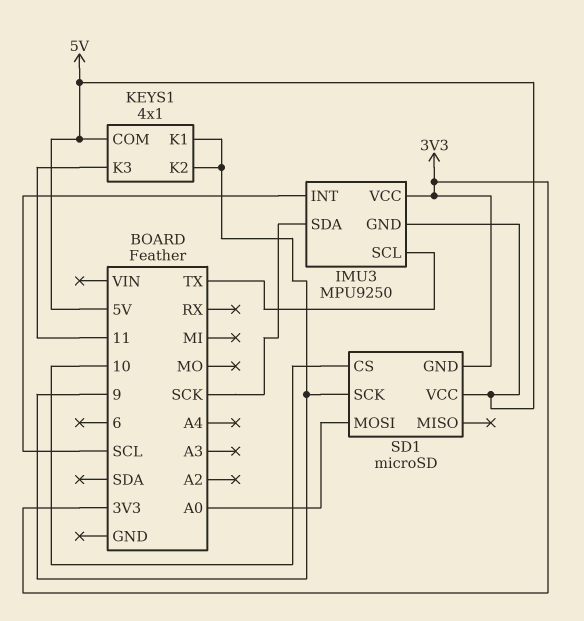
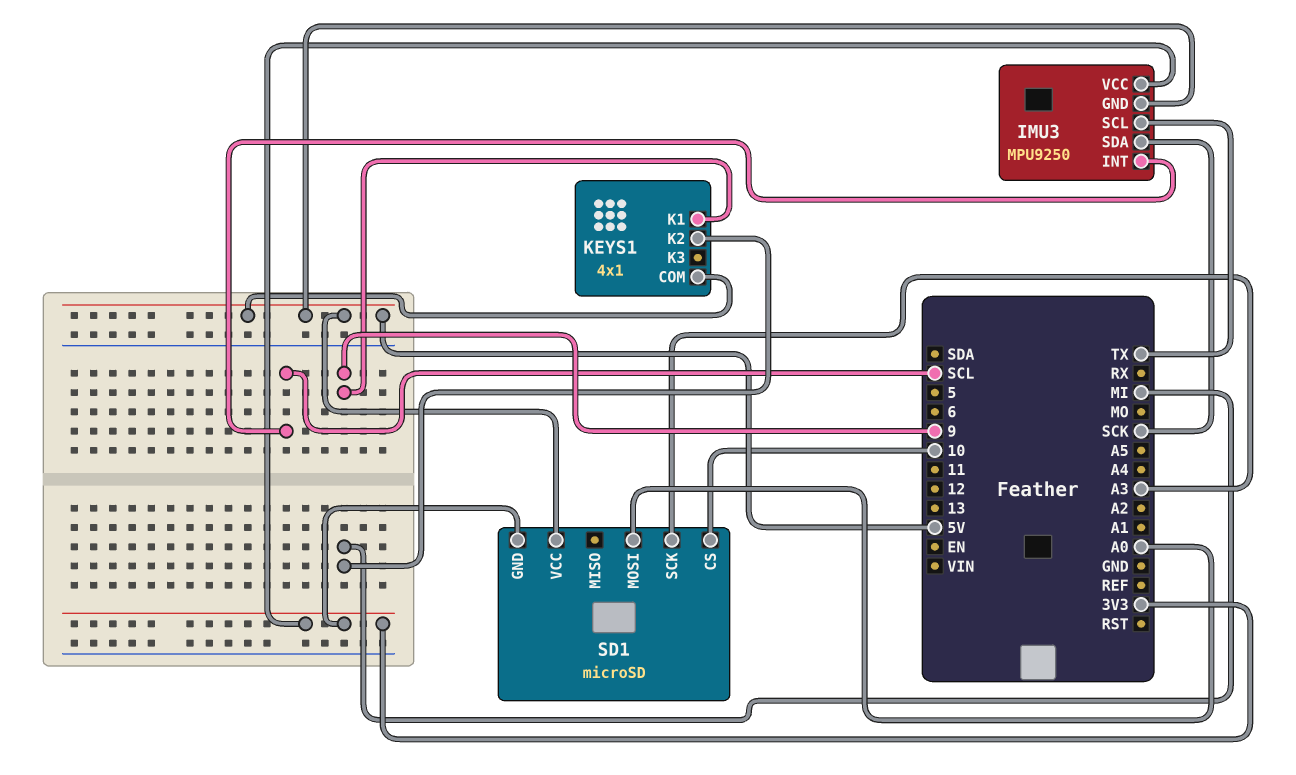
KEYS1 pin K2: 9 -> MI
KEYS1 pin K3: 11 -> none
SD1 pin SCK: 9 -> A3

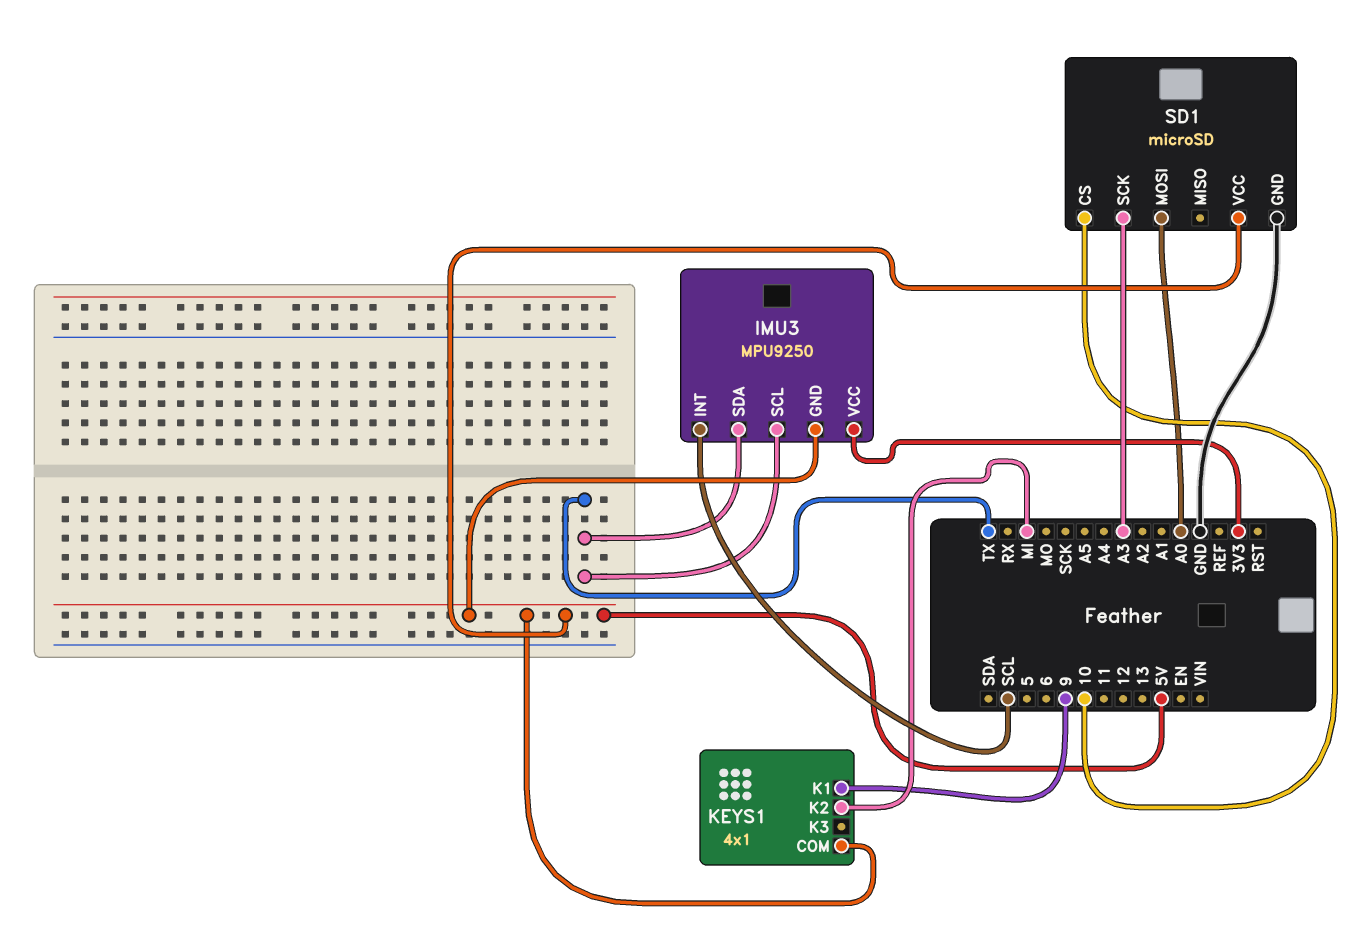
IMU3 pin SDA: SCK -> TX
SD1 pin GND: 3V3 -> GND

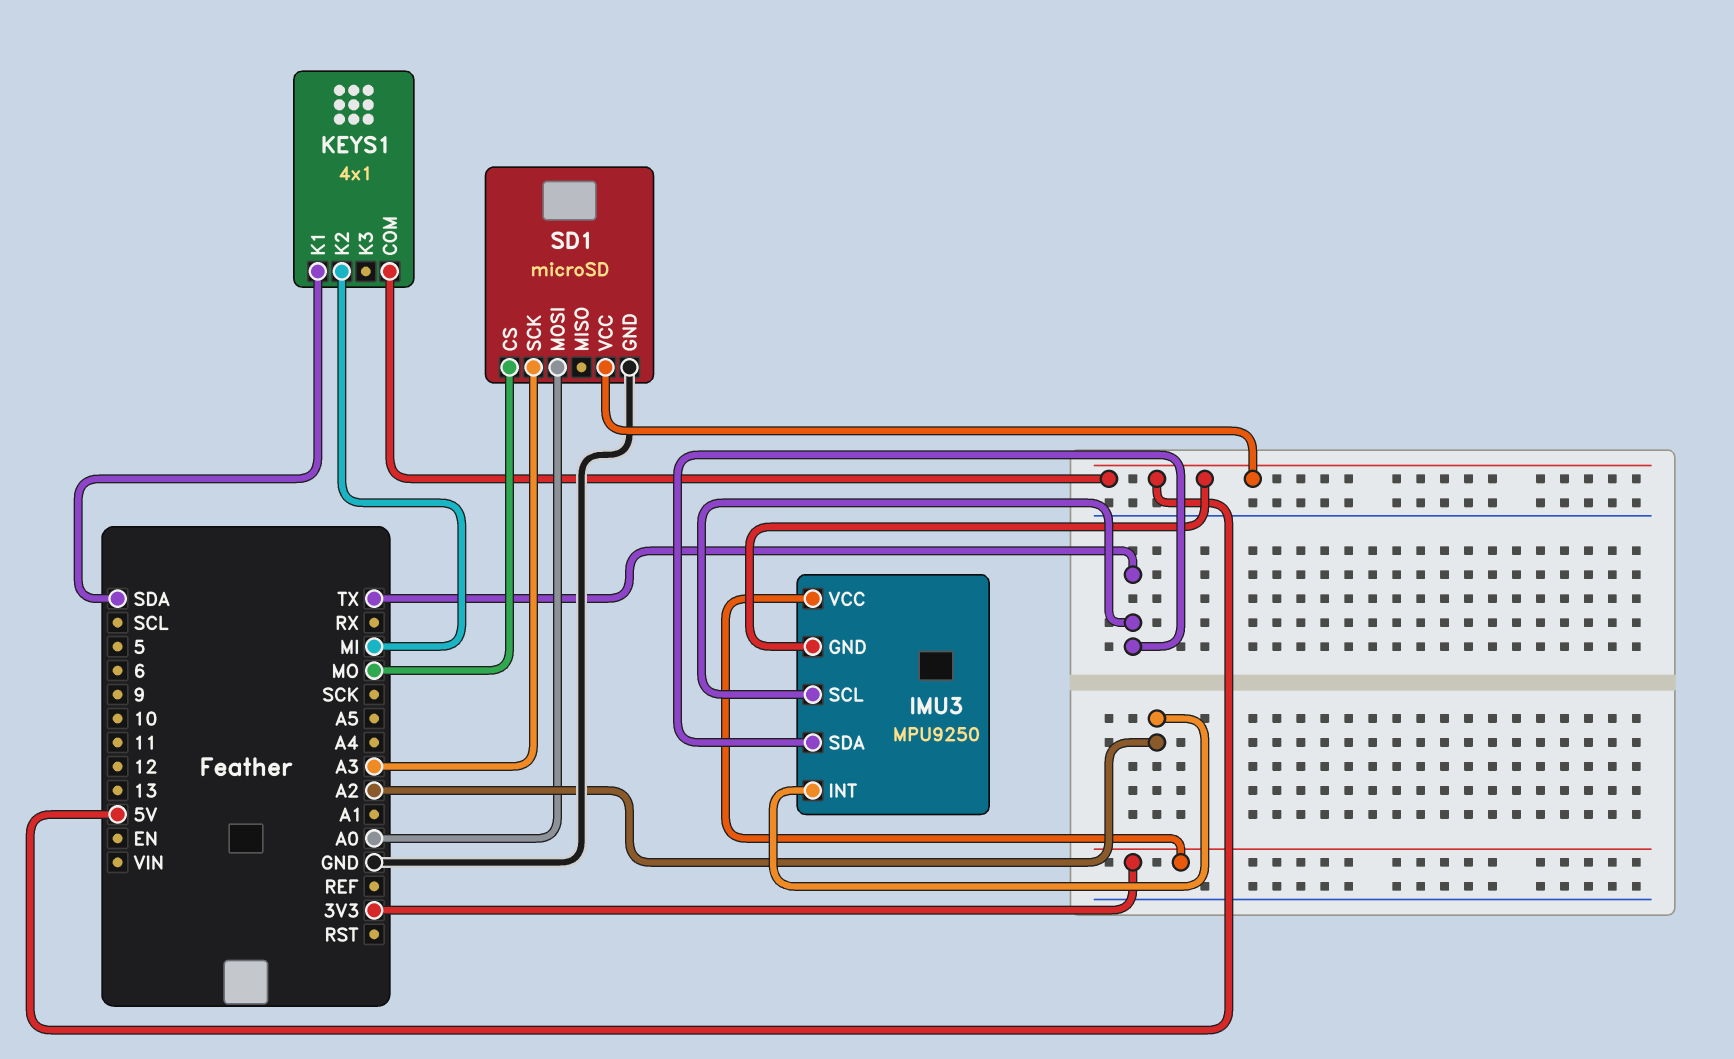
IMU3 pin INT: SCL -> A2
KEYS1 pin K1: 9 -> SDA
SD1 pin CS: 10 -> MO

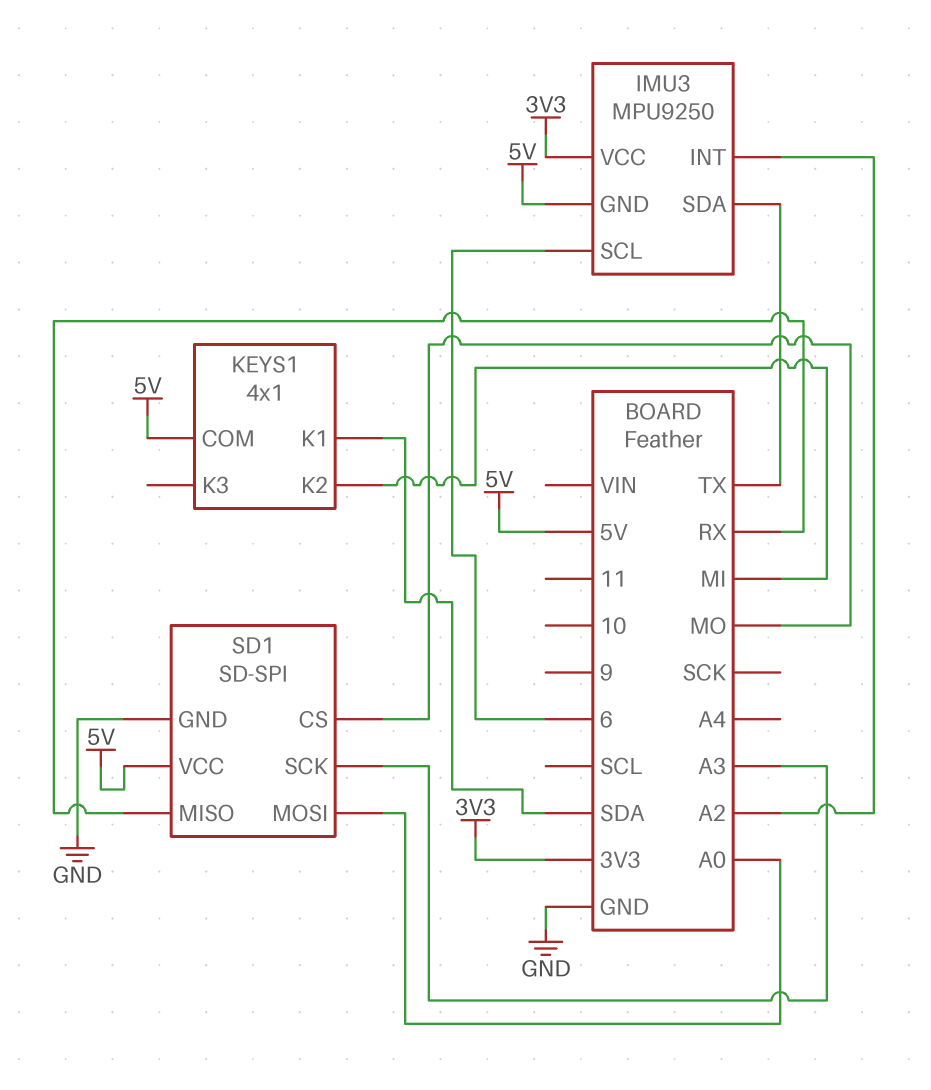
IMU3 pin SCL: TX -> 6
SD1: microSD -> SD-SPI
SD1 pin MISO: none -> RX

